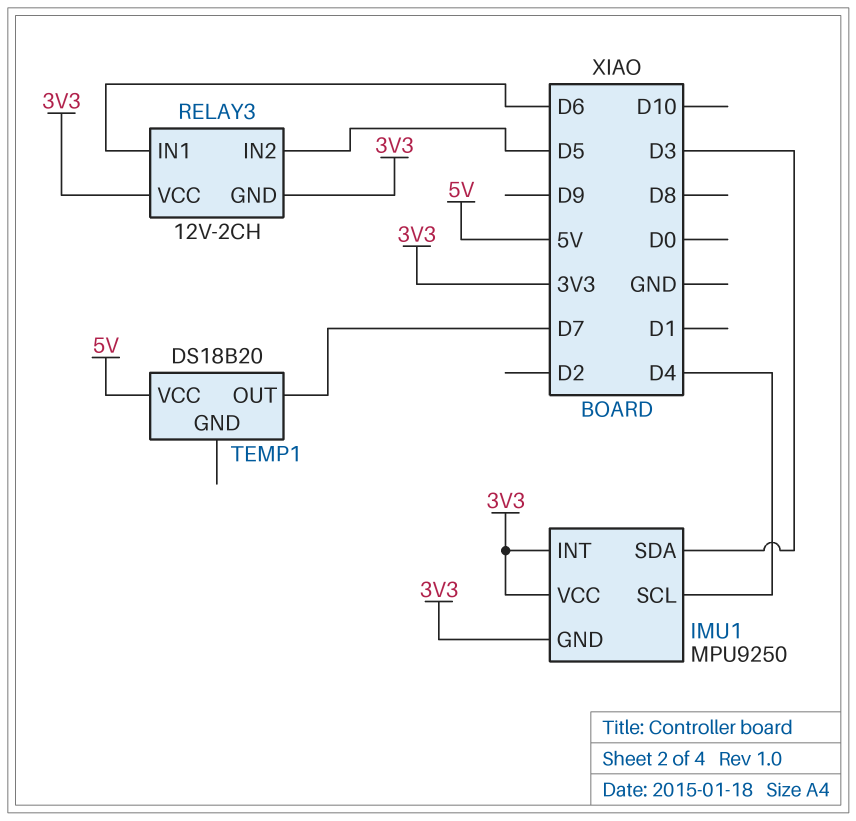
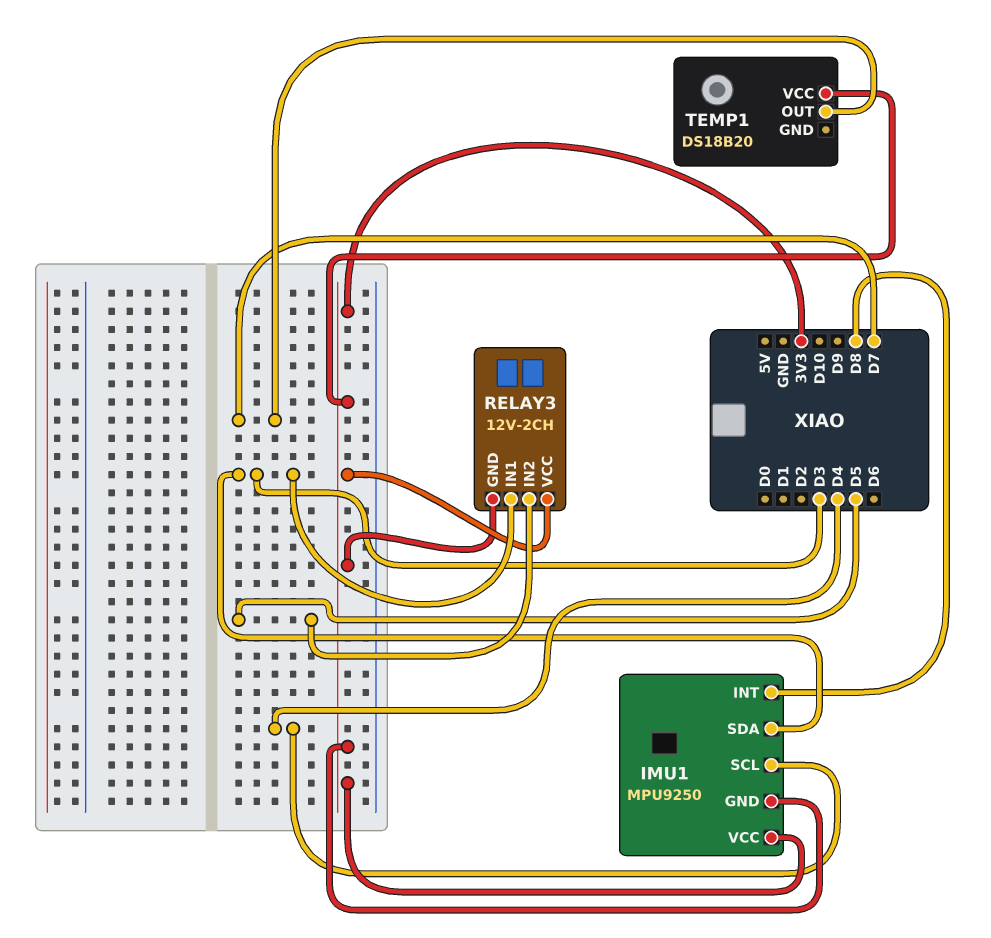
IMU1 pin INT: 3V3 -> D8
RELAY3 pin IN1: D6 -> D3
TEMP1 pin VCC: 5V -> 3V3

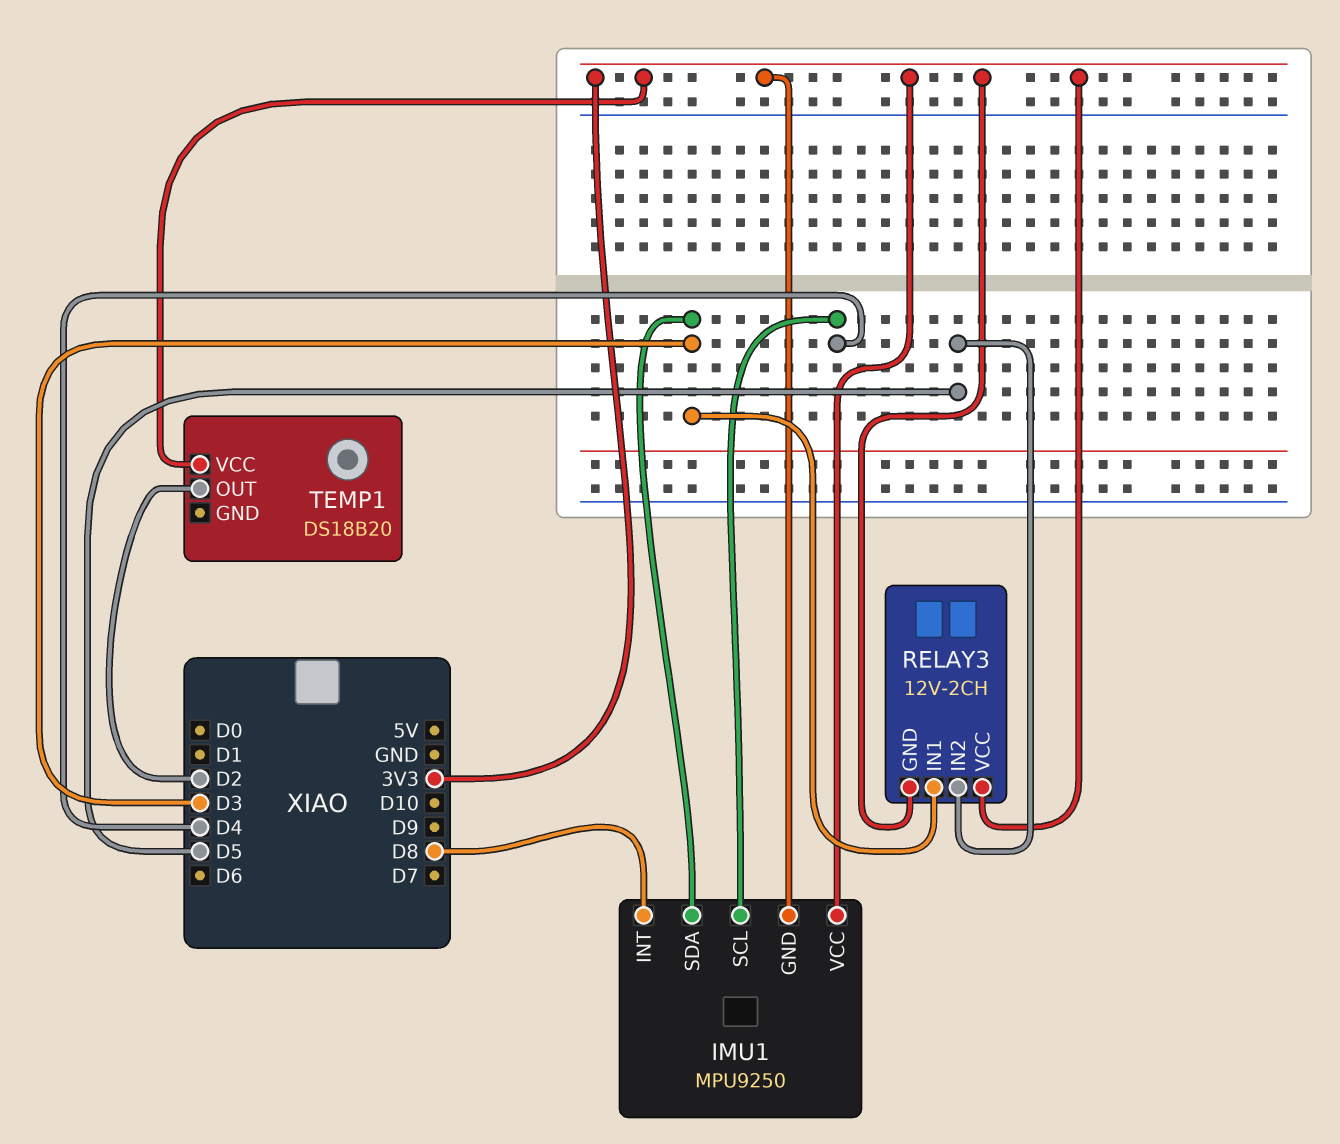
TEMP1 pin OUT: D7 -> D2

